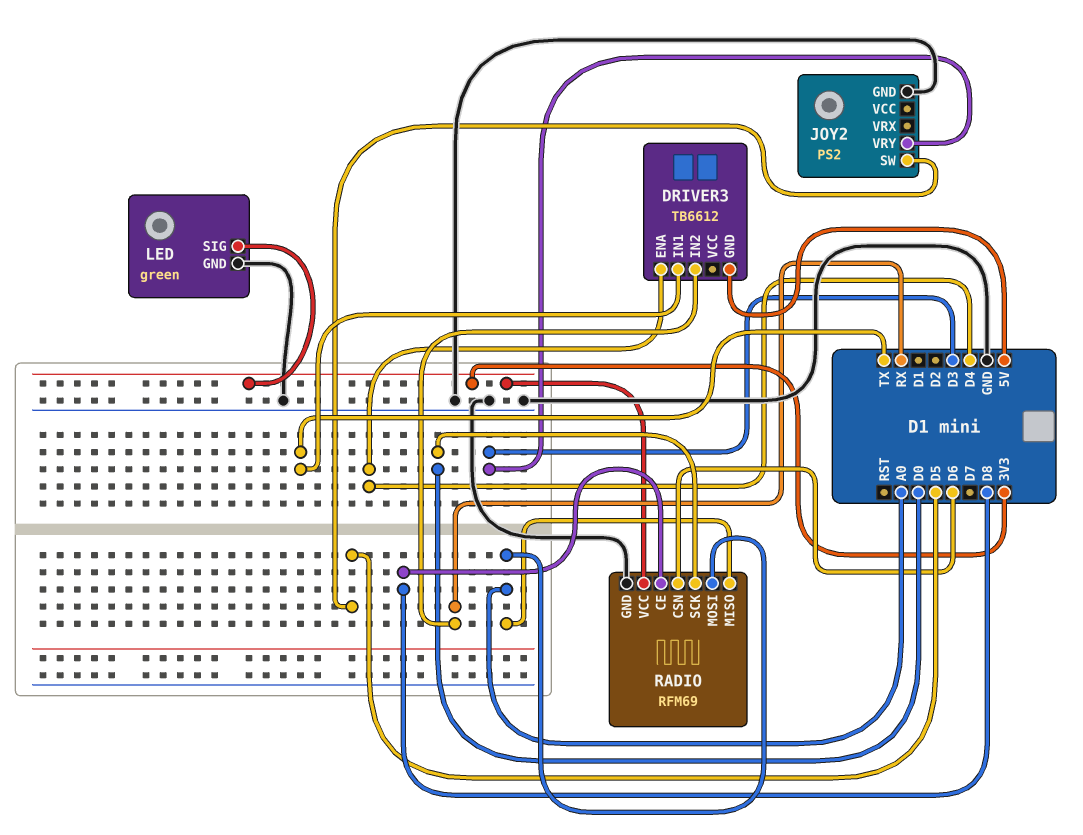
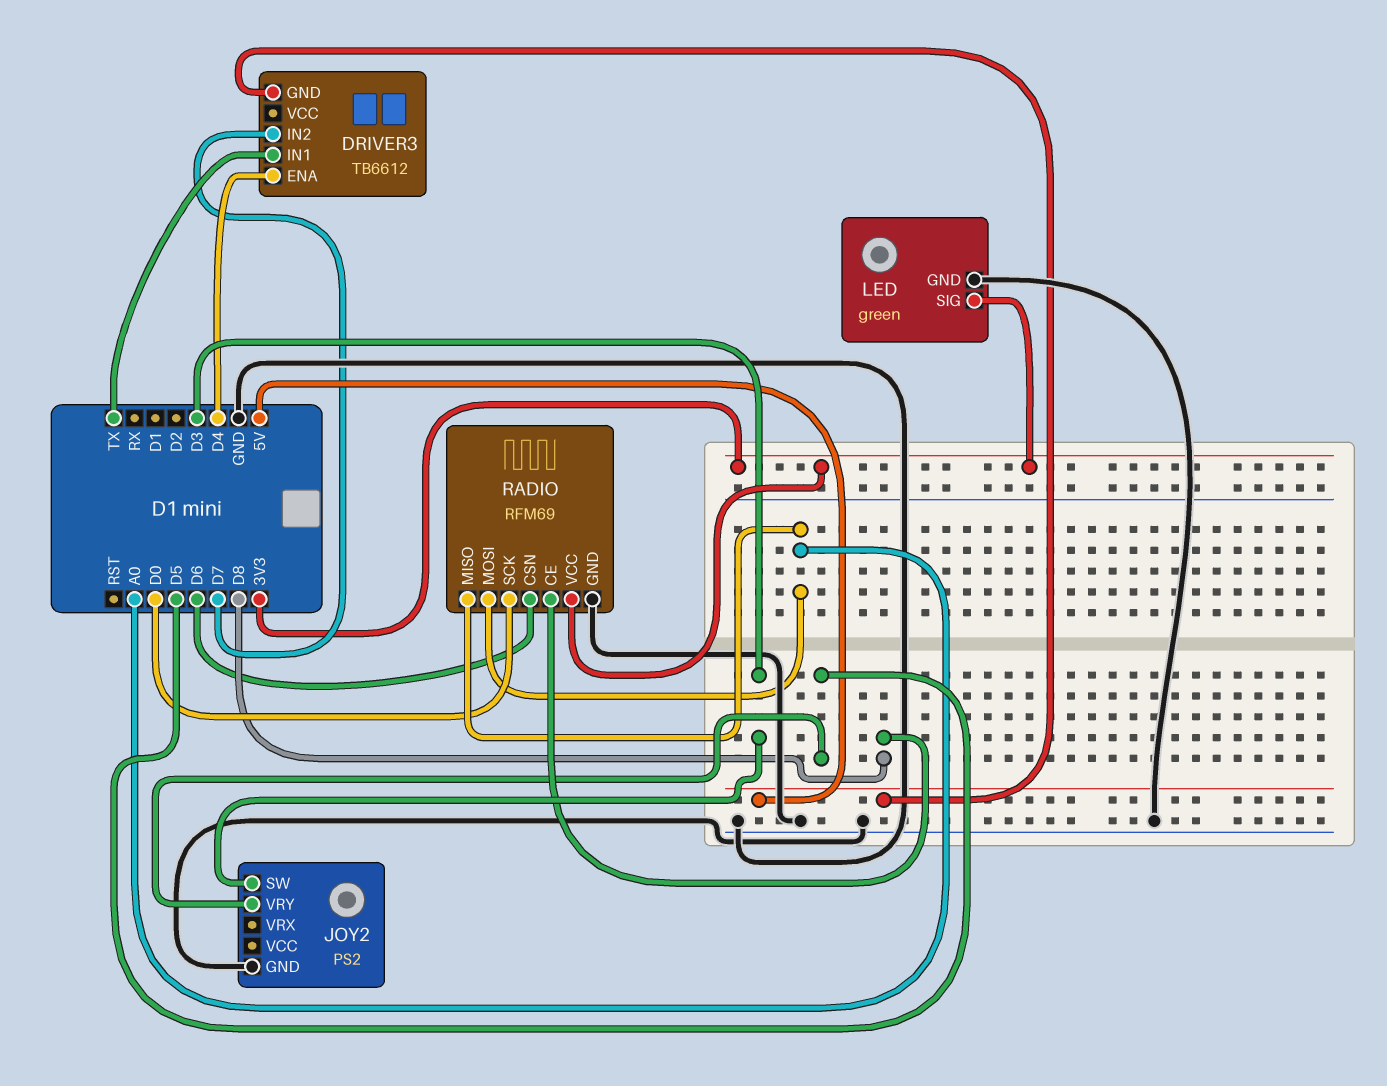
DRIVER3 pin IN2: RX -> D7
JOY2 pin SW: D5 -> D3
JOY2 pin VRY: D3 -> D5

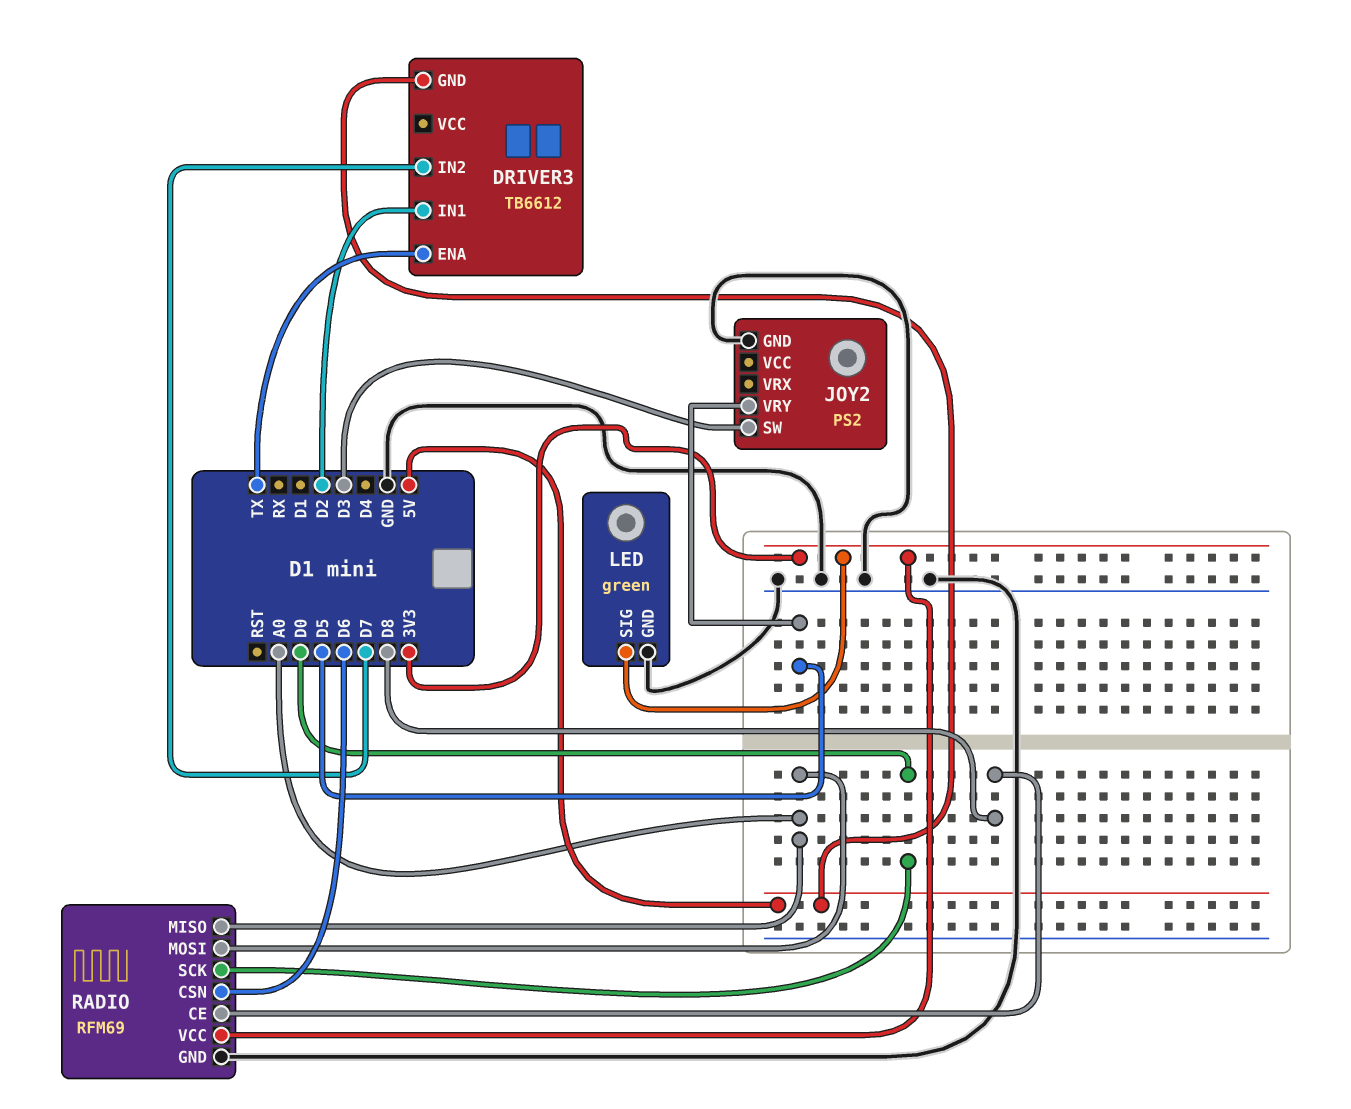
DRIVER3 pin ENA: D4 -> TX
DRIVER3 pin IN1: TX -> D2

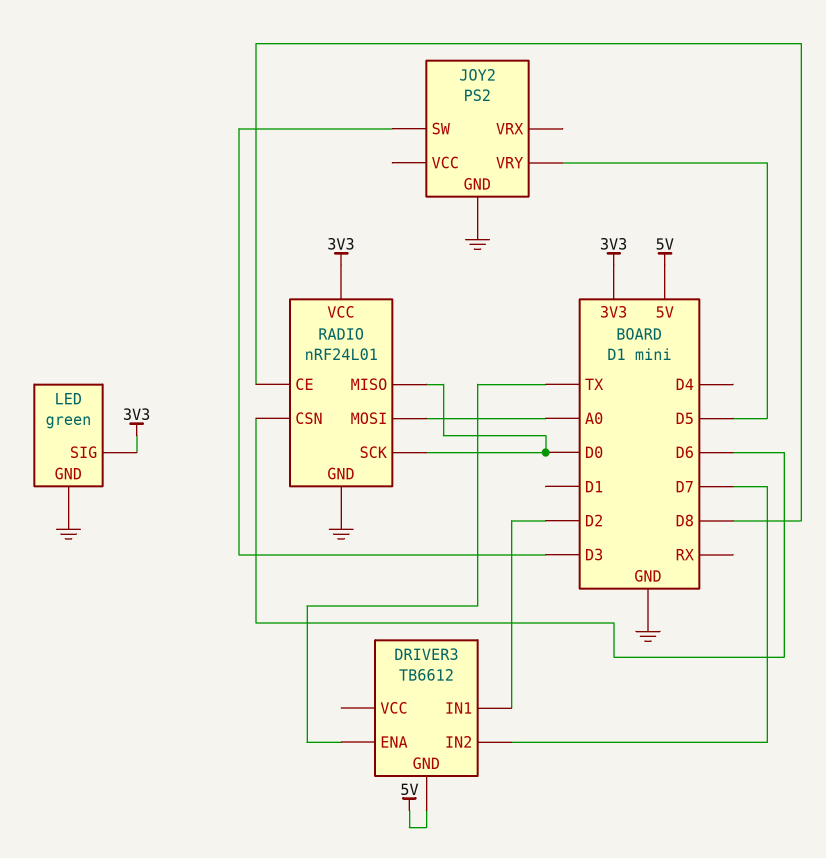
RADIO: RFM69 -> nRF24L01
RADIO pin MISO: A0 -> D0

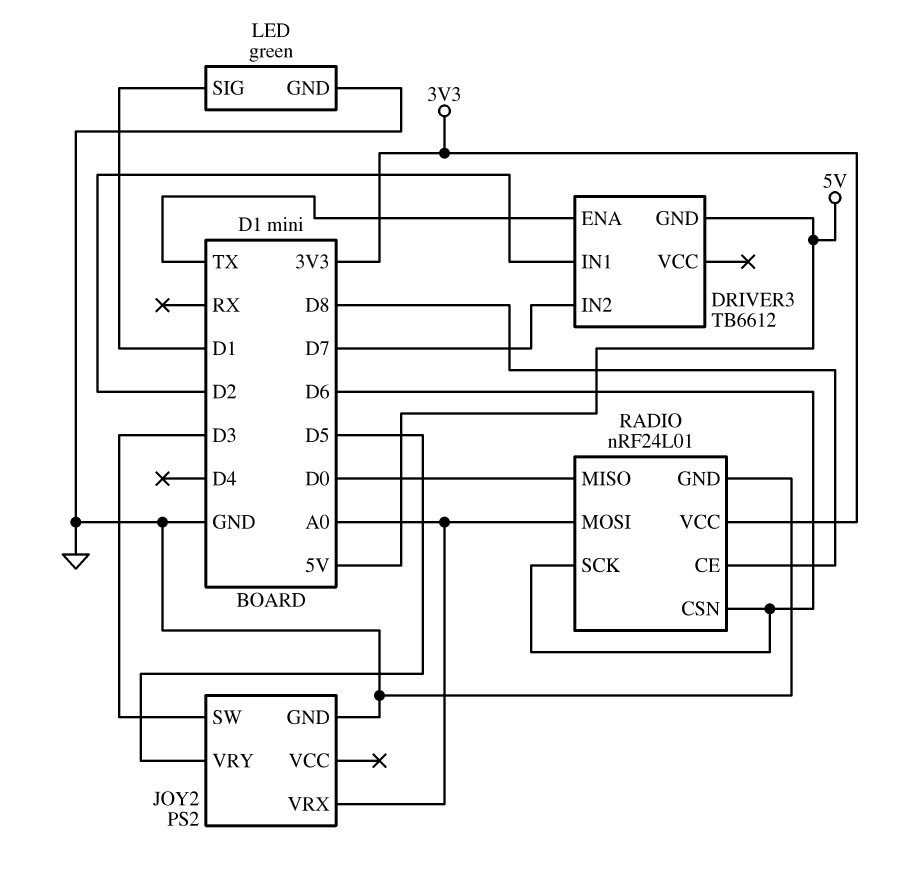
JOY2 pin VRX: none -> A0
LED pin SIG: 3V3 -> D1
RADIO pin SCK: D0 -> D6

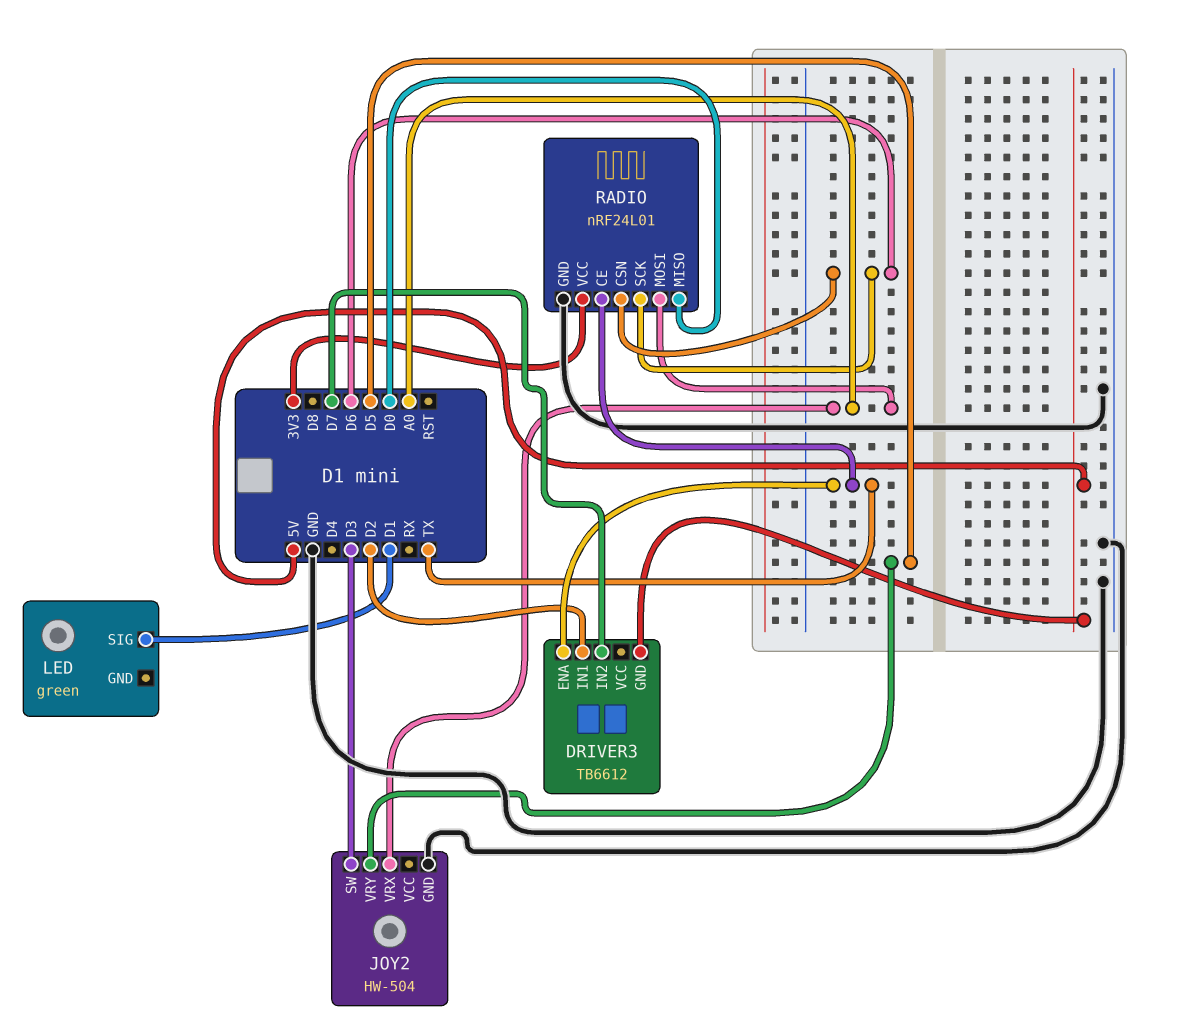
JOY2: PS2 -> HW-504
LED pin GND: GND -> none
RADIO pin CE: D8 -> TX

